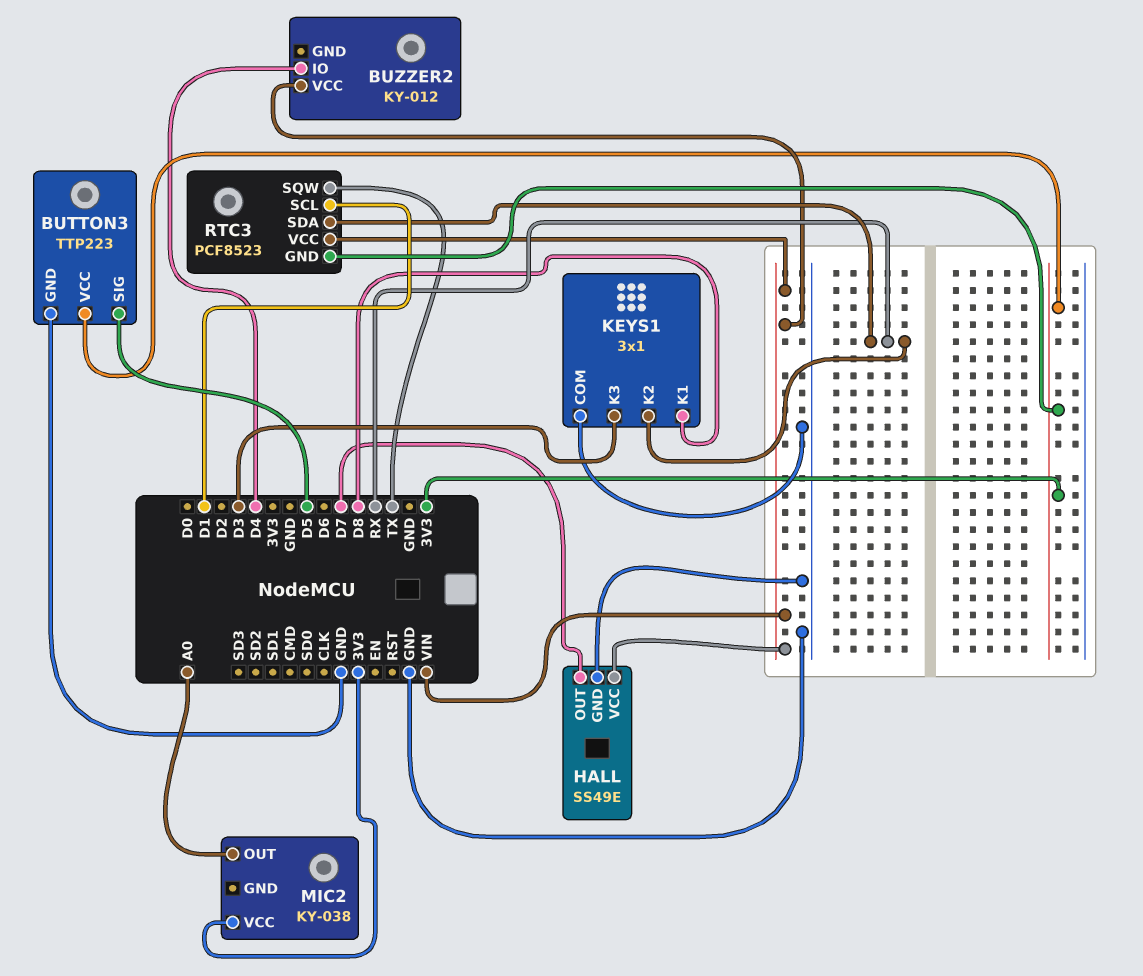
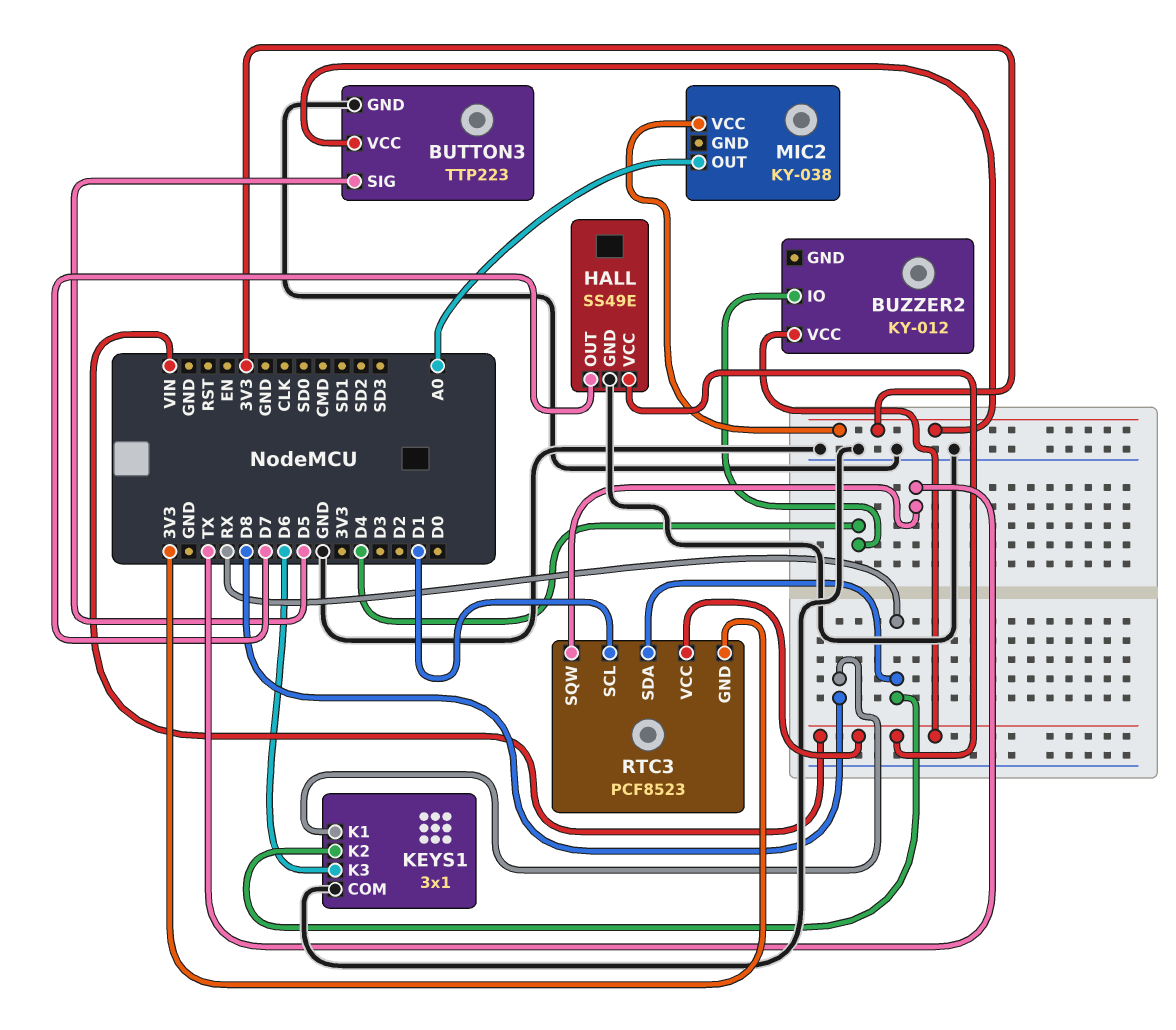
KEYS1 pin K3: D3 -> D6

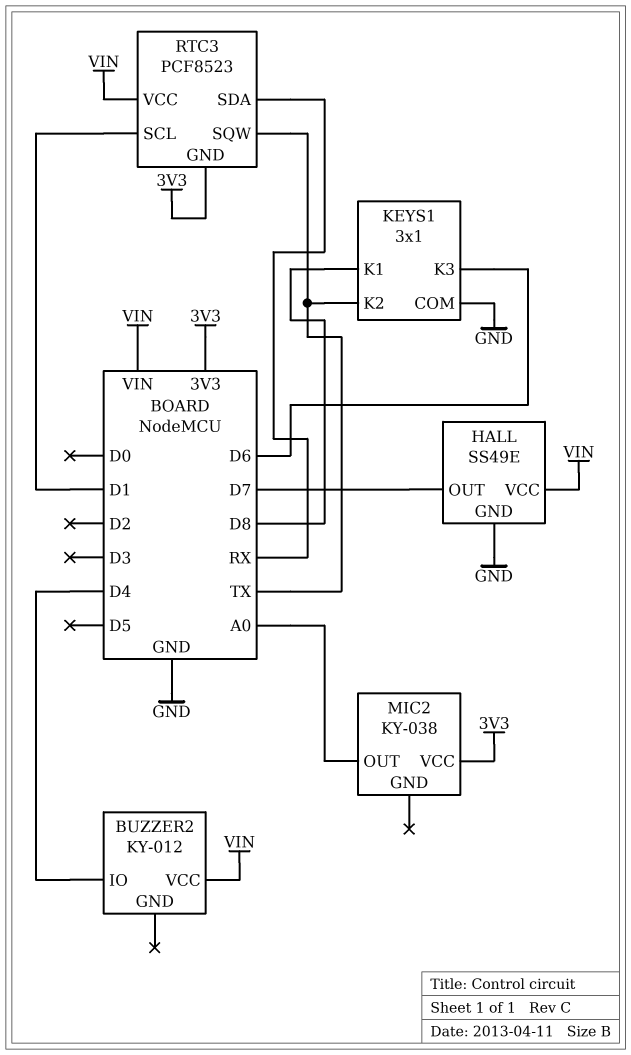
BUTTON3: TTP223 -> none
BUTTON3 pin GND: GND -> none
BUTTON3 pin SIG: D5 -> none
BUTTON3 pin VCC: 3V3 -> none
KEYS1 pin K2: RX -> TX

